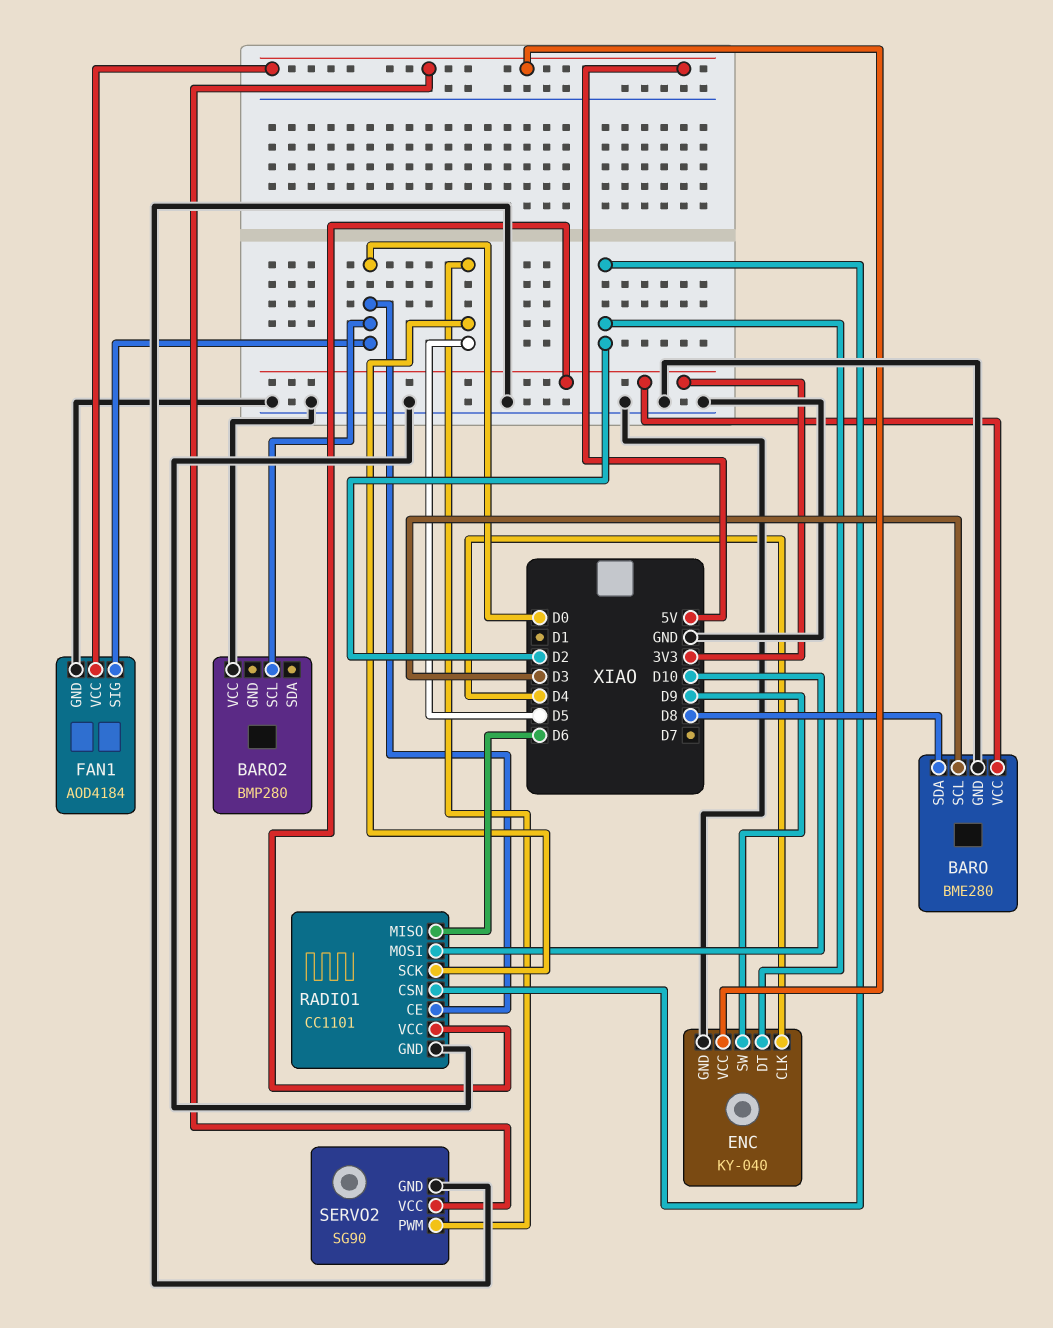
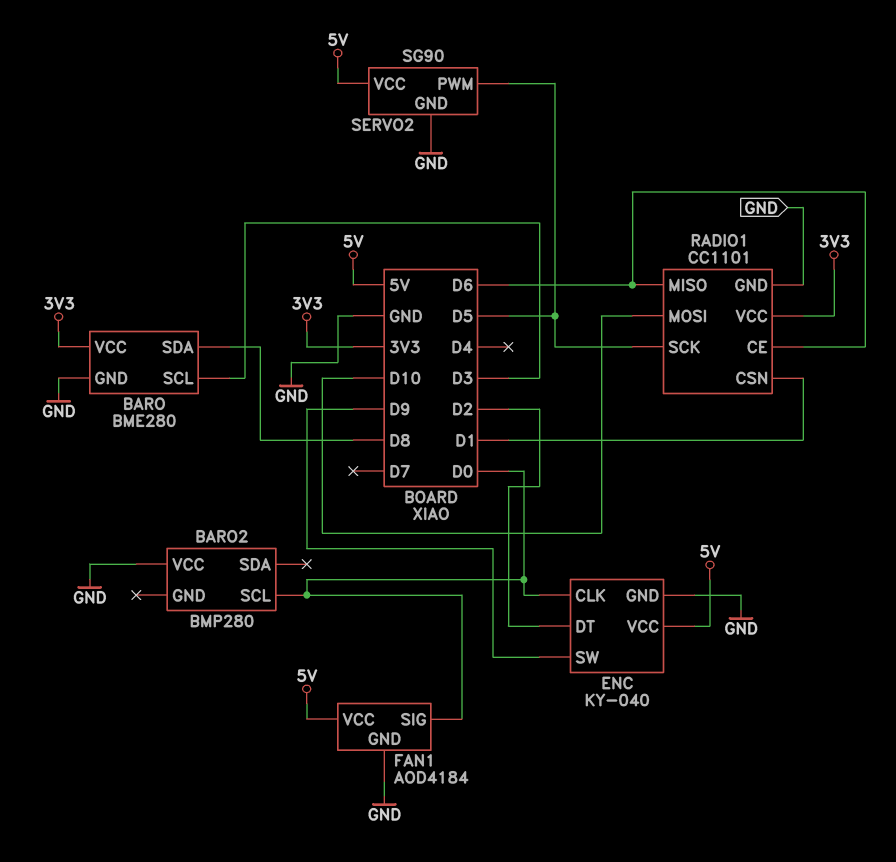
ENC pin CLK: D4 -> D0
RADIO1 pin CE: D0 -> D6
RADIO1 pin CSN: D2 -> D1

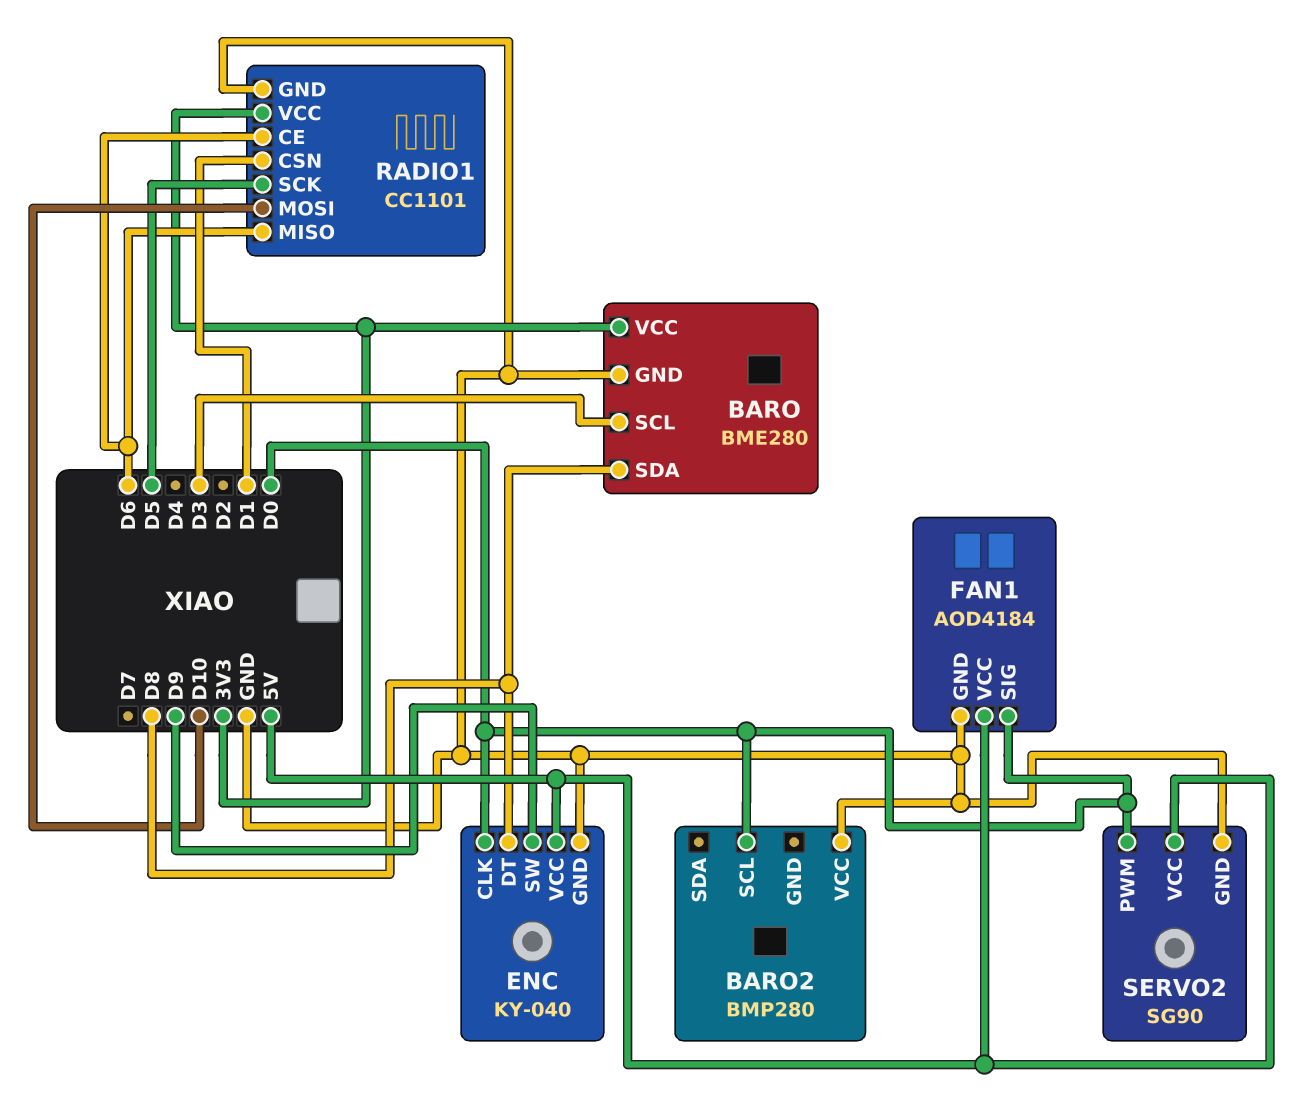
ENC pin DT: D2 -> D8
SERVO2 pin PWM: D5 -> D0

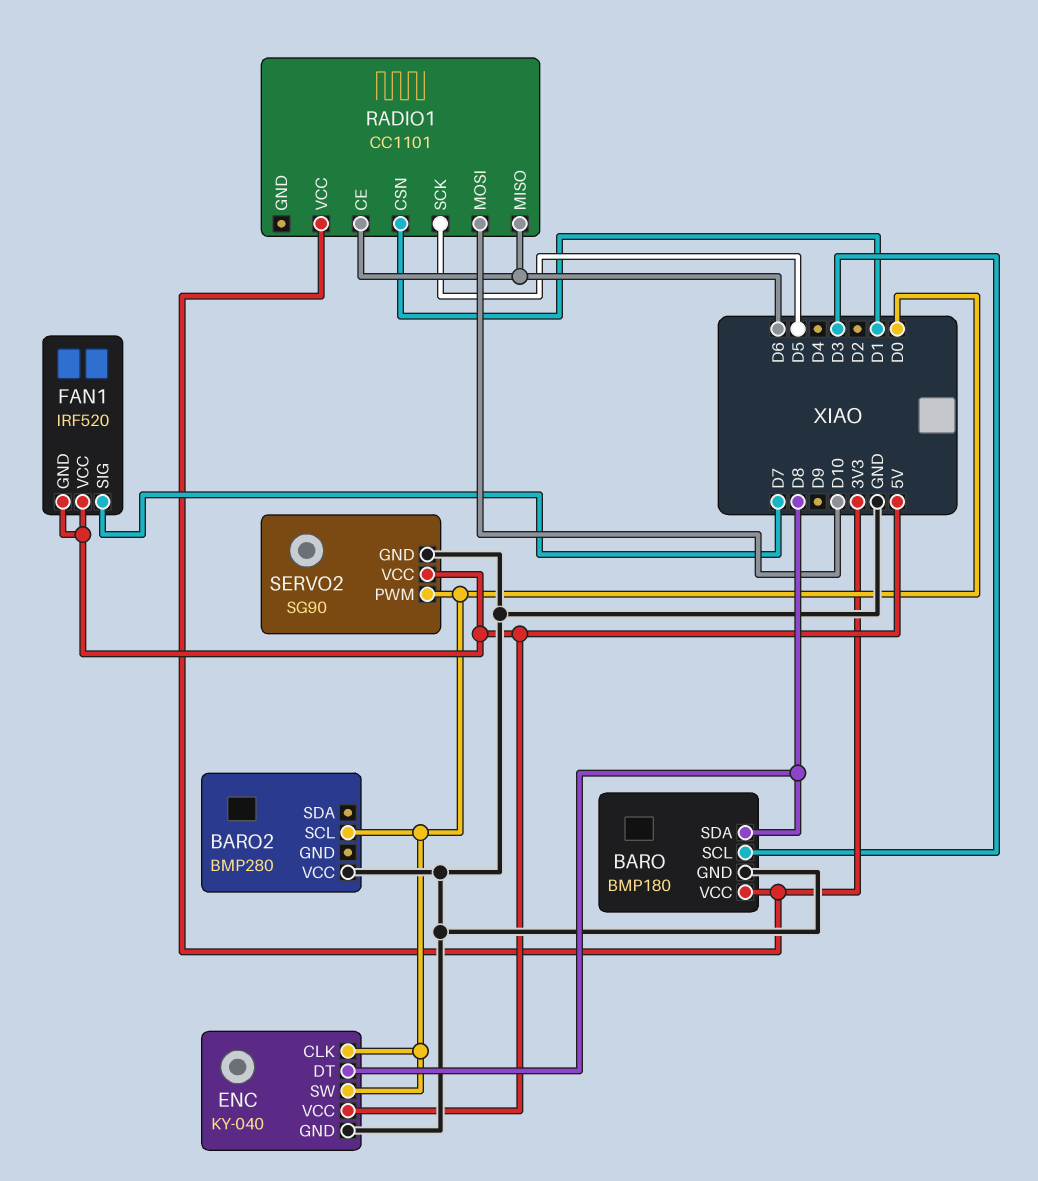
BARO: BME280 -> BMP180
ENC pin SW: D9 -> D0
FAN1: AOD4184 -> IRF520
FAN1 pin GND: GND -> 5V
FAN1 pin SIG: D0 -> D7
RADIO1 pin GND: GND -> none

